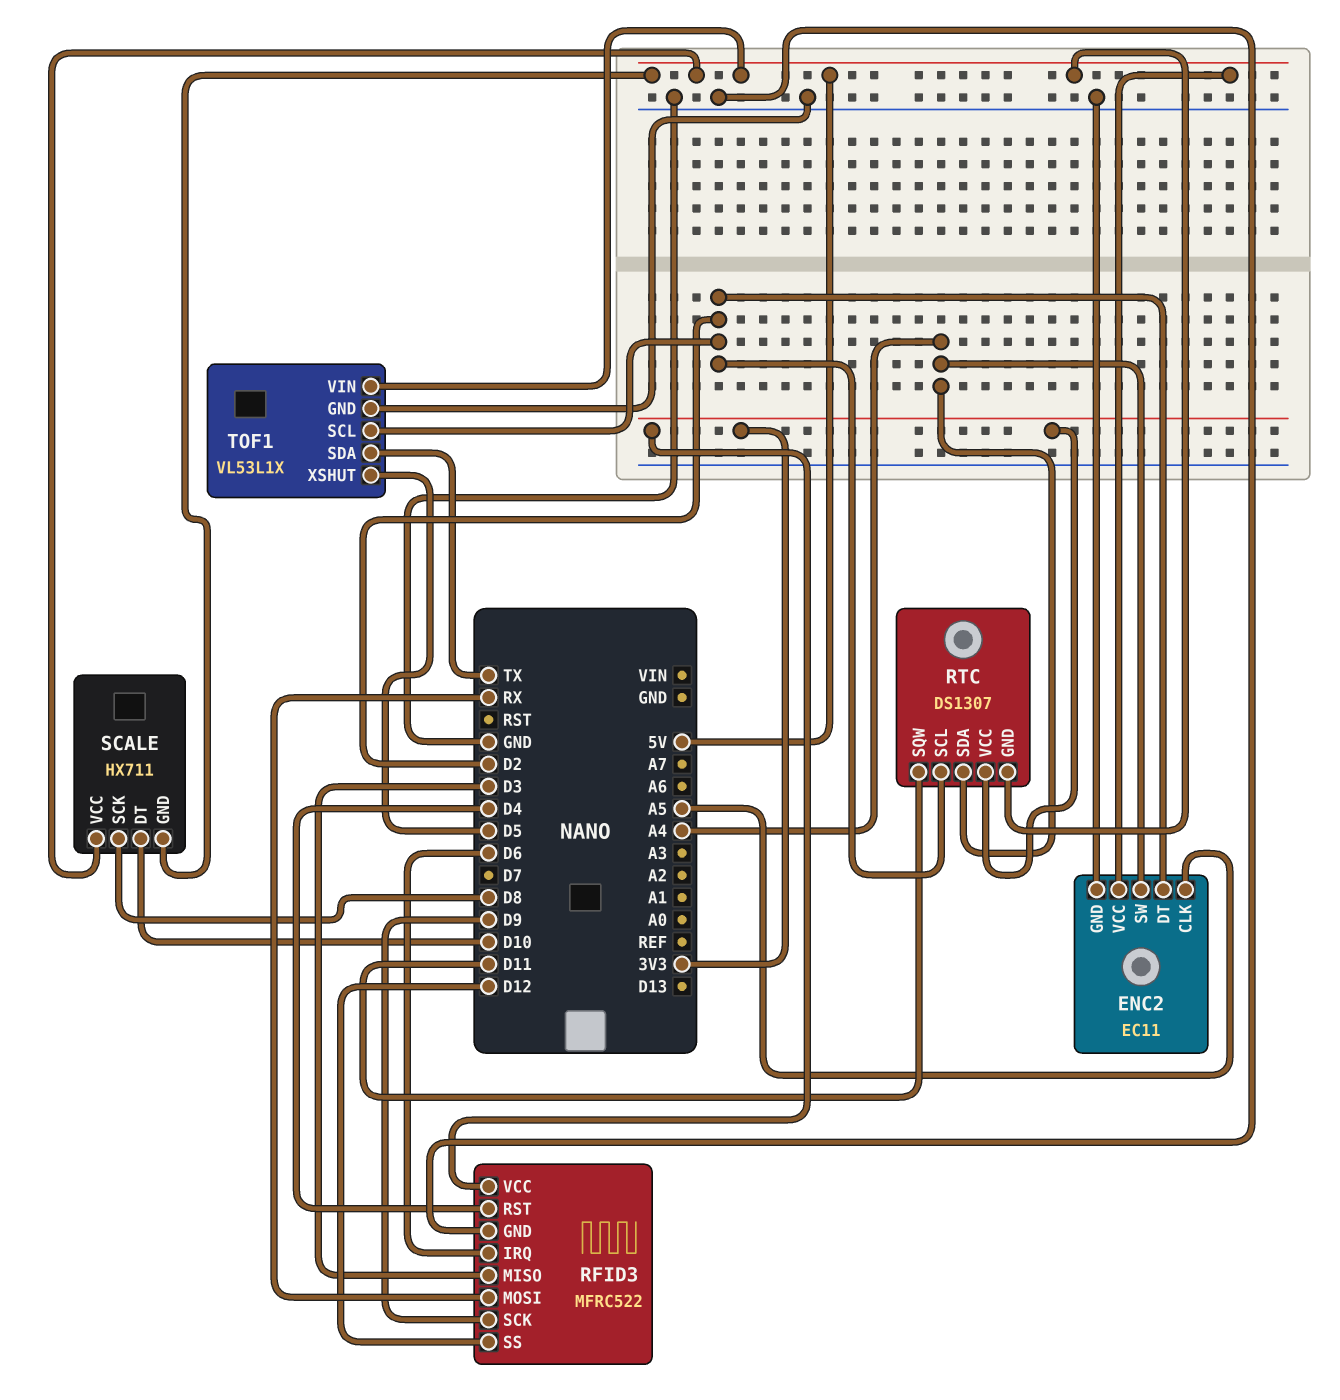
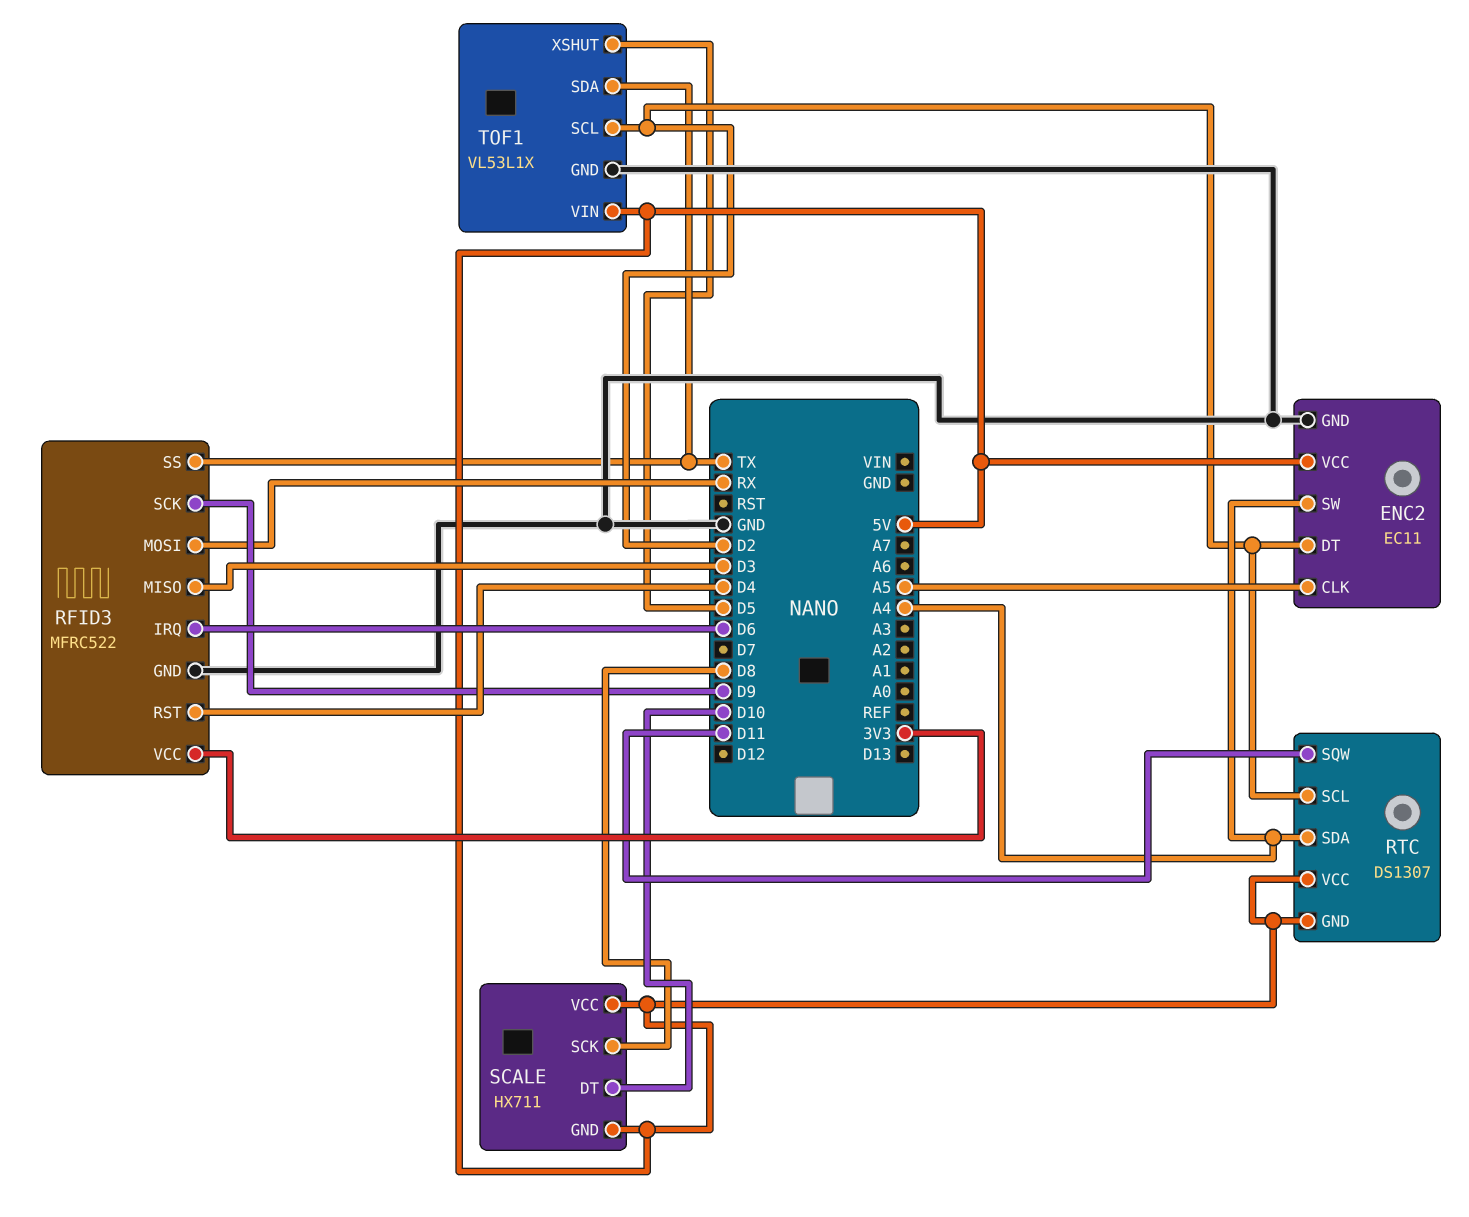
RFID3 pin SS: D12 -> TX
RTC pin VCC: 3V3 -> 5V

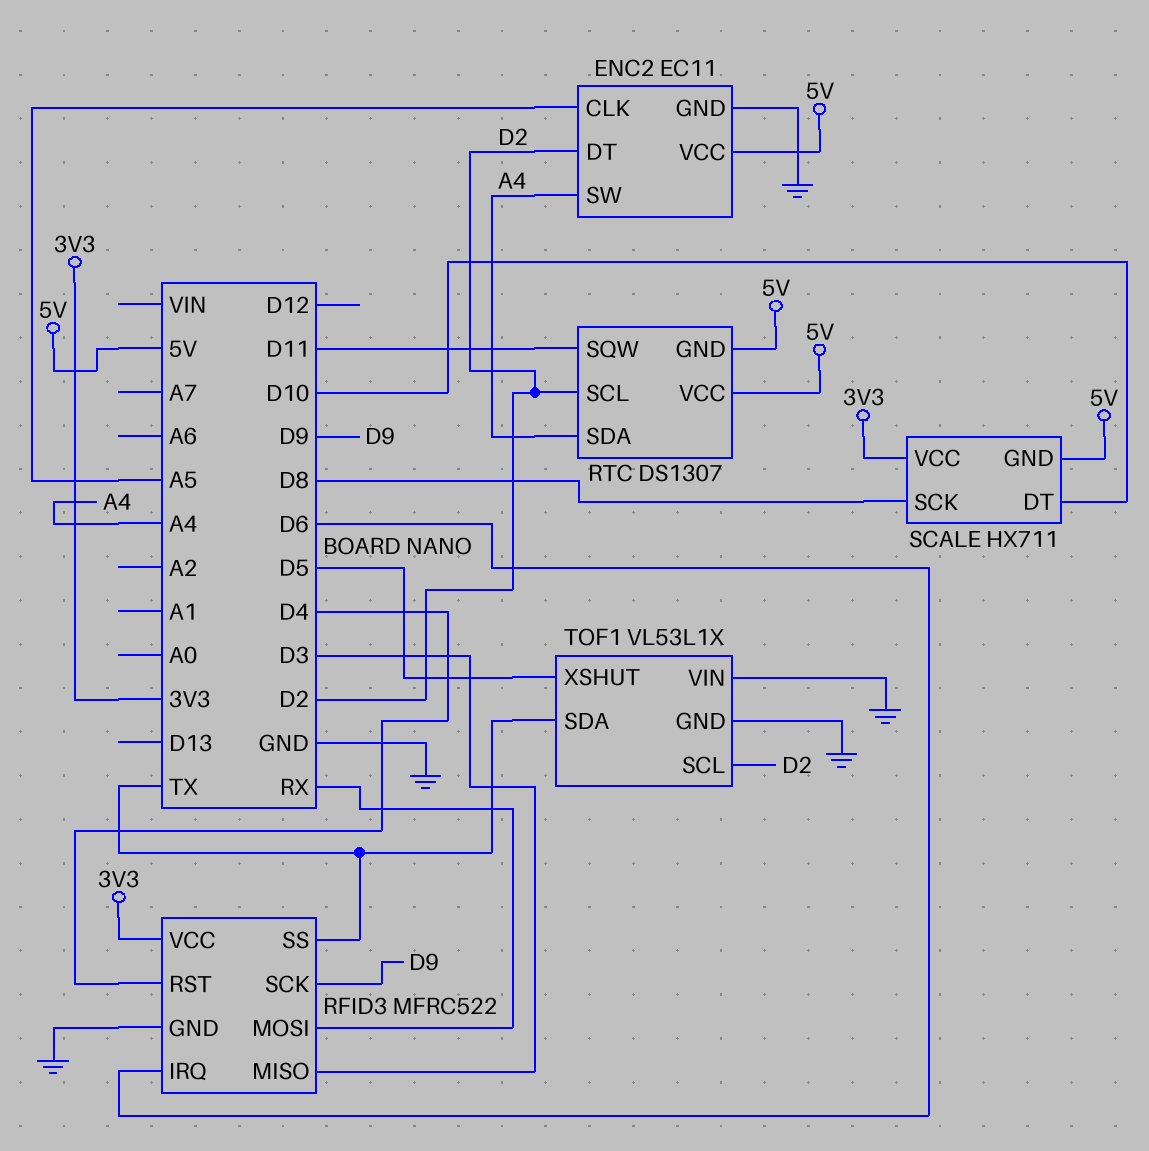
SCALE pin VCC: 5V -> 3V3
TOF1 pin VIN: 5V -> GND

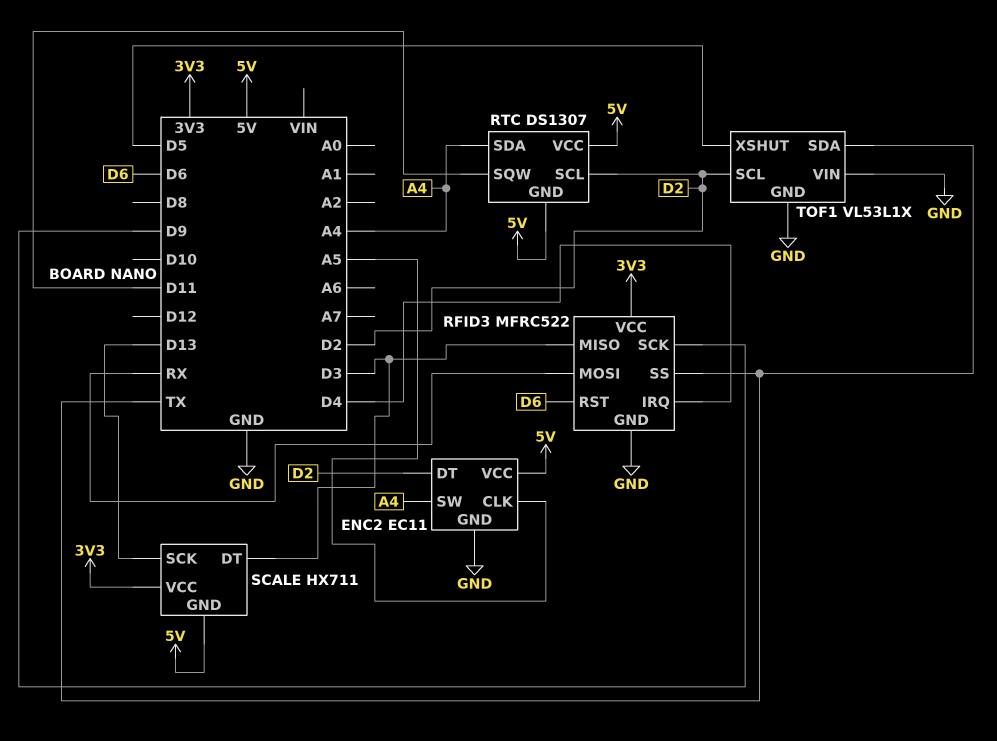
RFID3 pin IRQ: D6 -> D4
RFID3 pin RST: D4 -> D6
SCALE pin DT: D10 -> D3
SCALE pin SCK: D8 -> D13

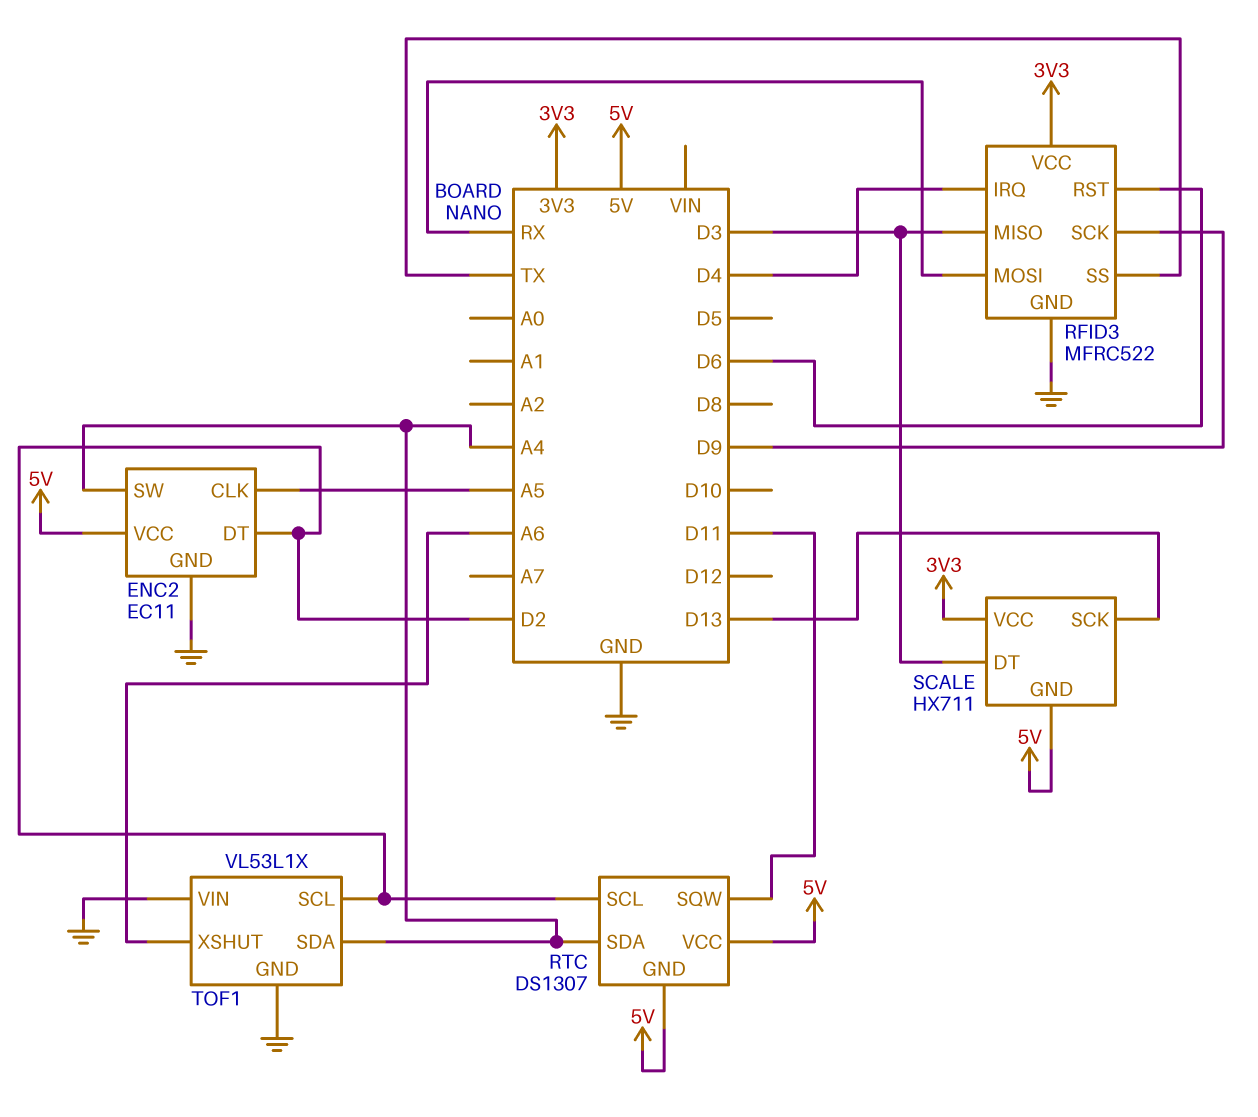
TOF1 pin SDA: TX -> A4
TOF1 pin XSHUT: D5 -> A6

